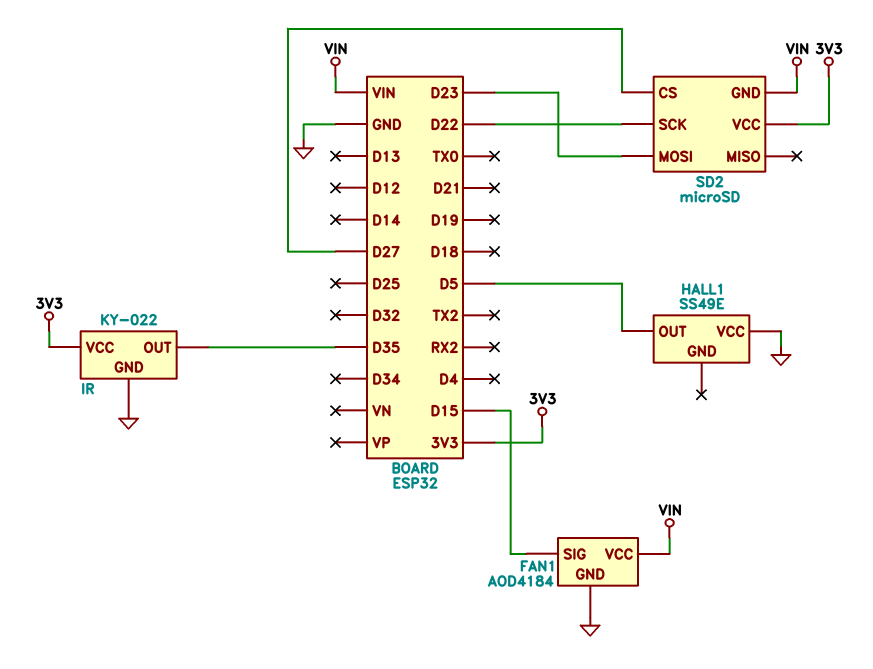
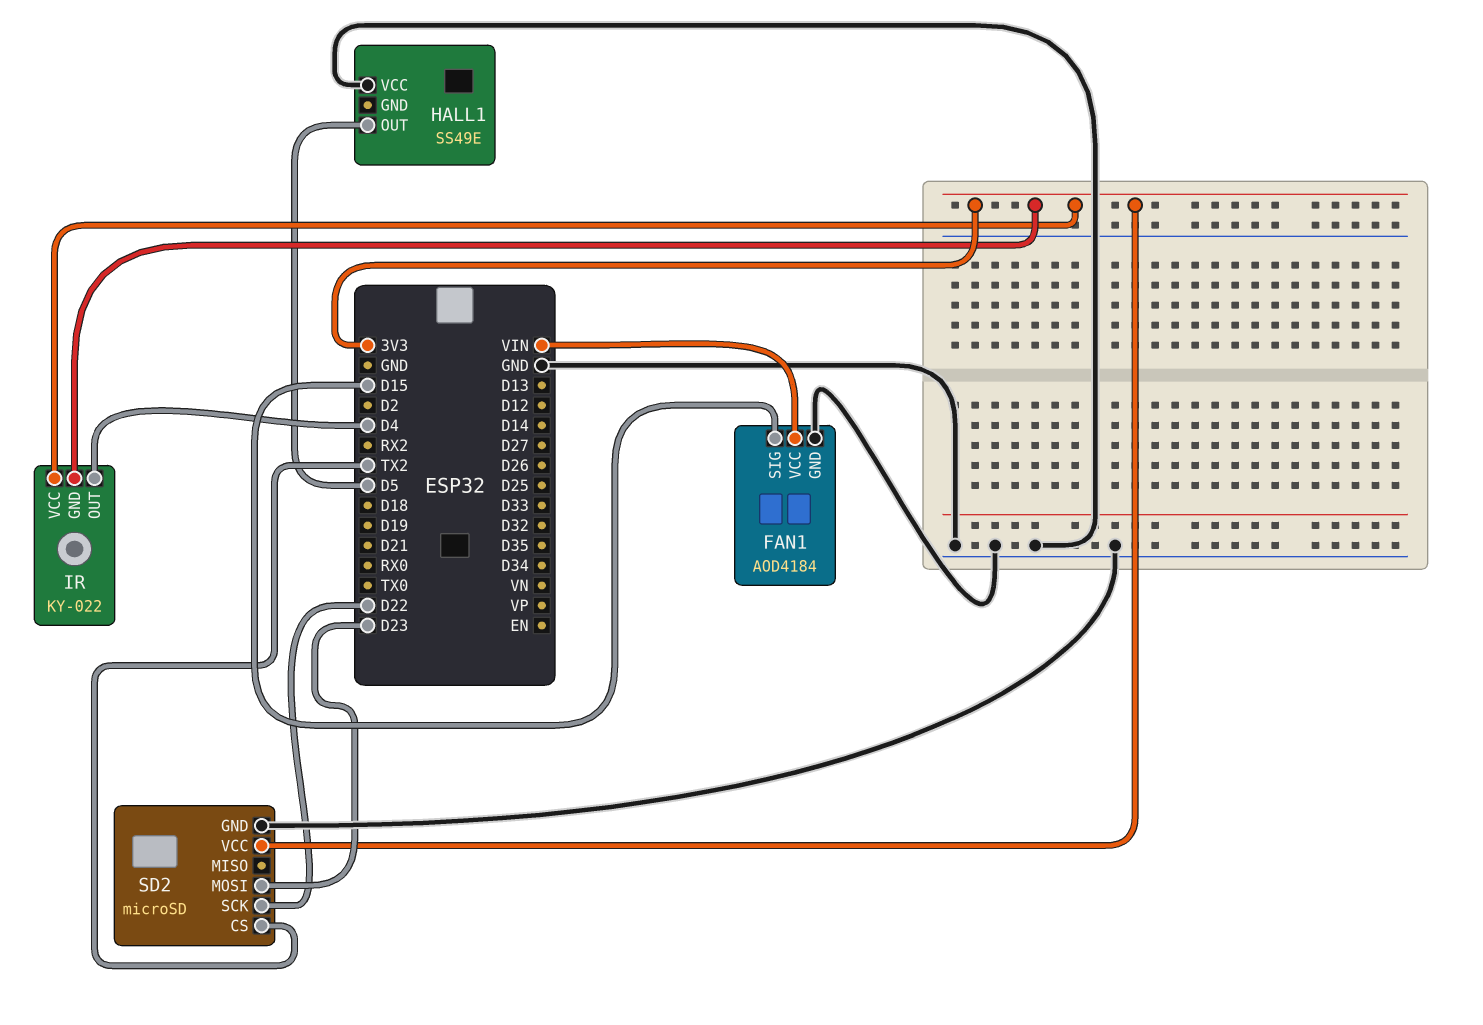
IR pin GND: GND -> 3V3
IR pin OUT: D35 -> D4
SD2 pin CS: D27 -> TX2
SD2 pin GND: VIN -> GND

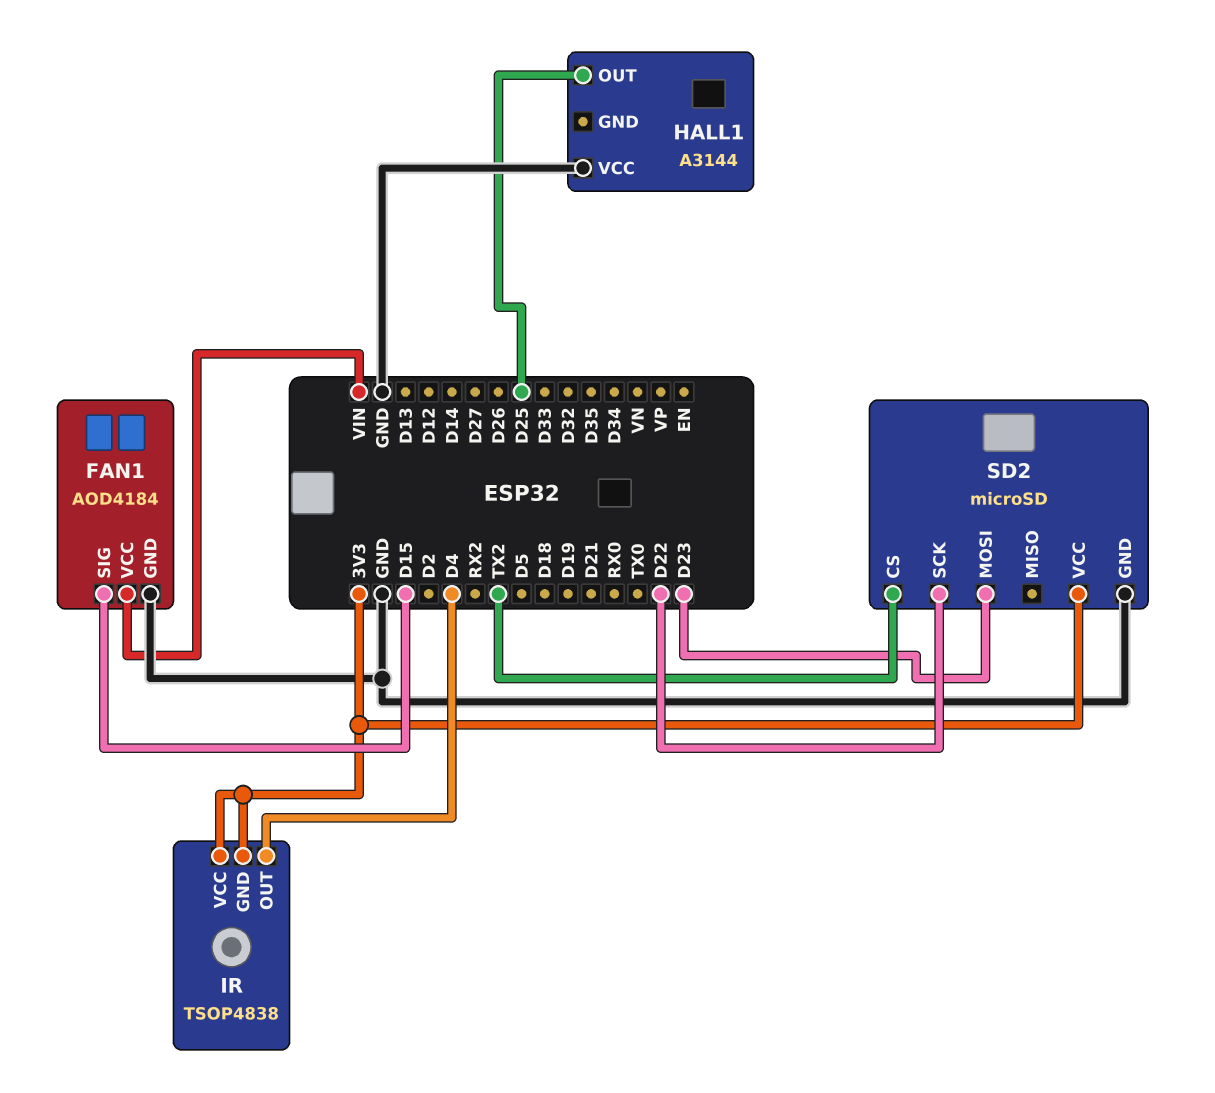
HALL1: SS49E -> A3144
HALL1 pin OUT: D5 -> D25
IR: KY-022 -> TSOP4838

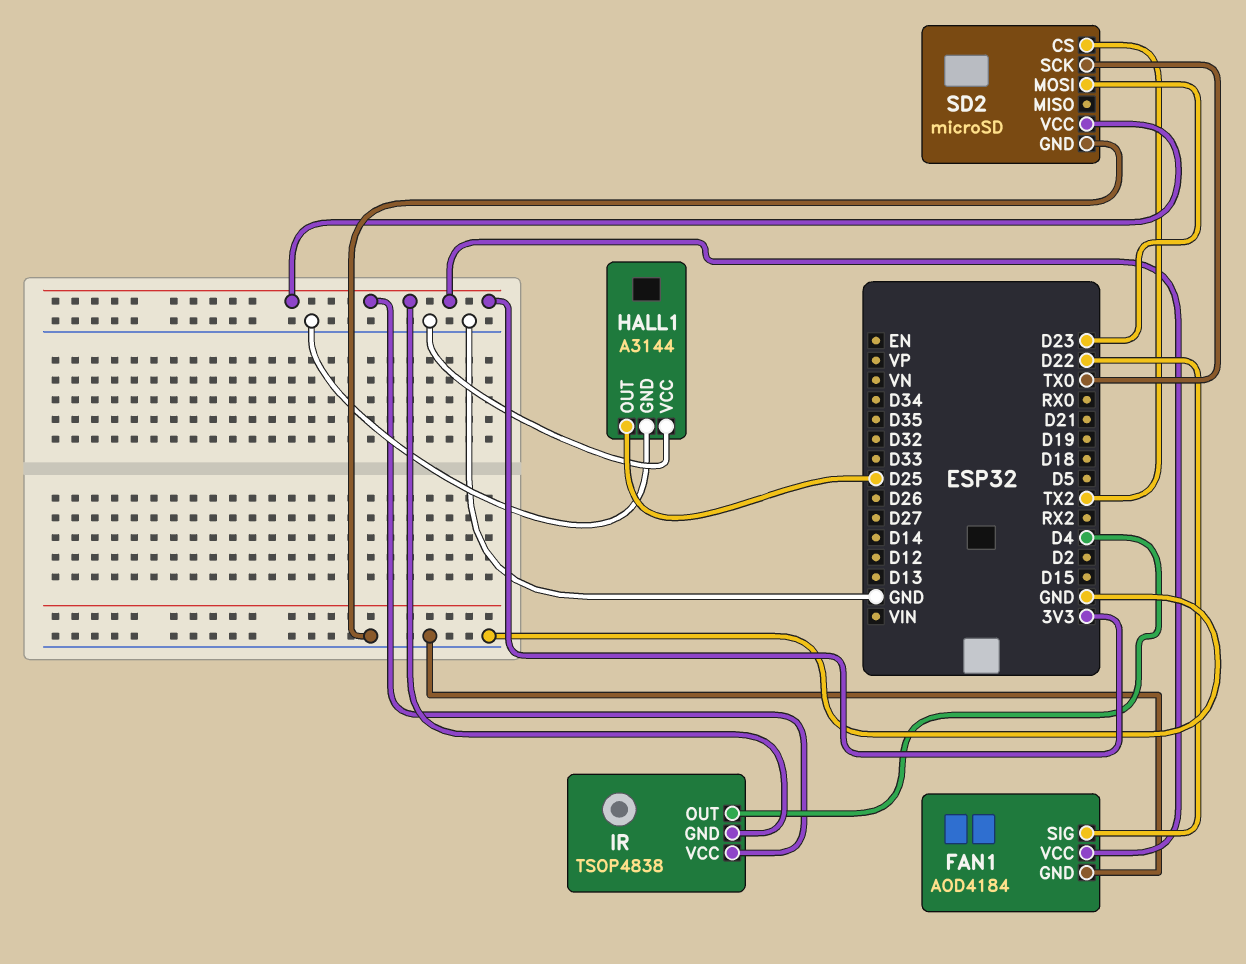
FAN1 pin SIG: D15 -> D22
FAN1 pin VCC: VIN -> 3V3
HALL1 pin GND: none -> GND
SD2 pin SCK: D22 -> TX0

